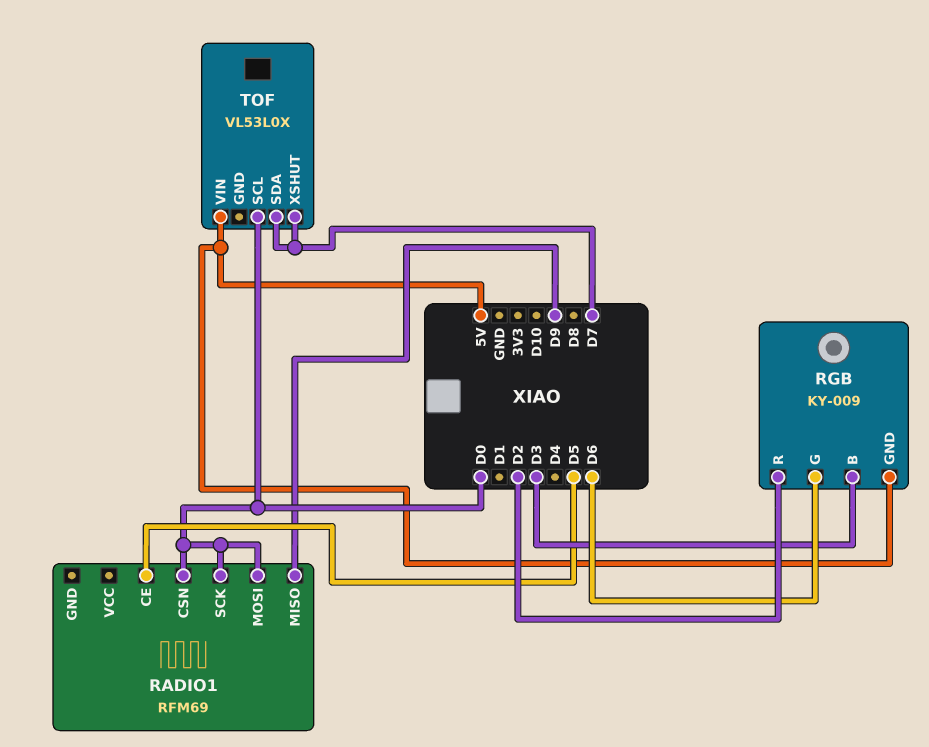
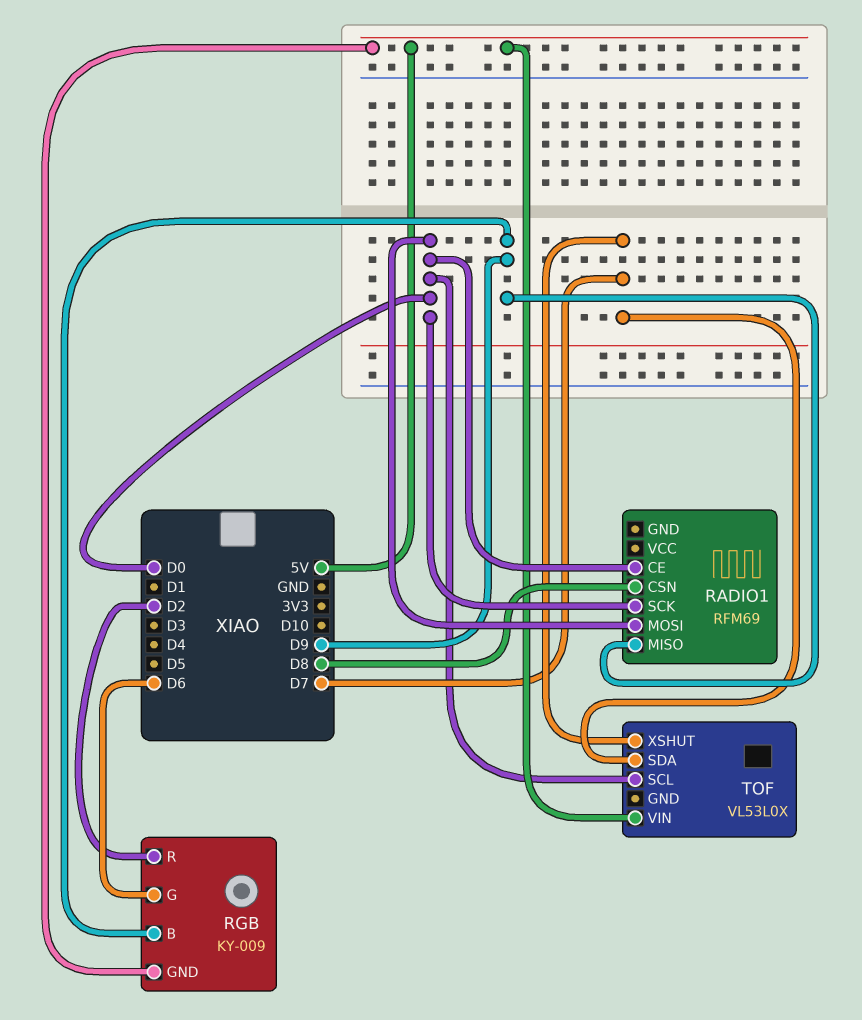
RADIO1 pin CE: D5 -> D0
RADIO1 pin CSN: D0 -> D8
RGB pin B: D3 -> D9

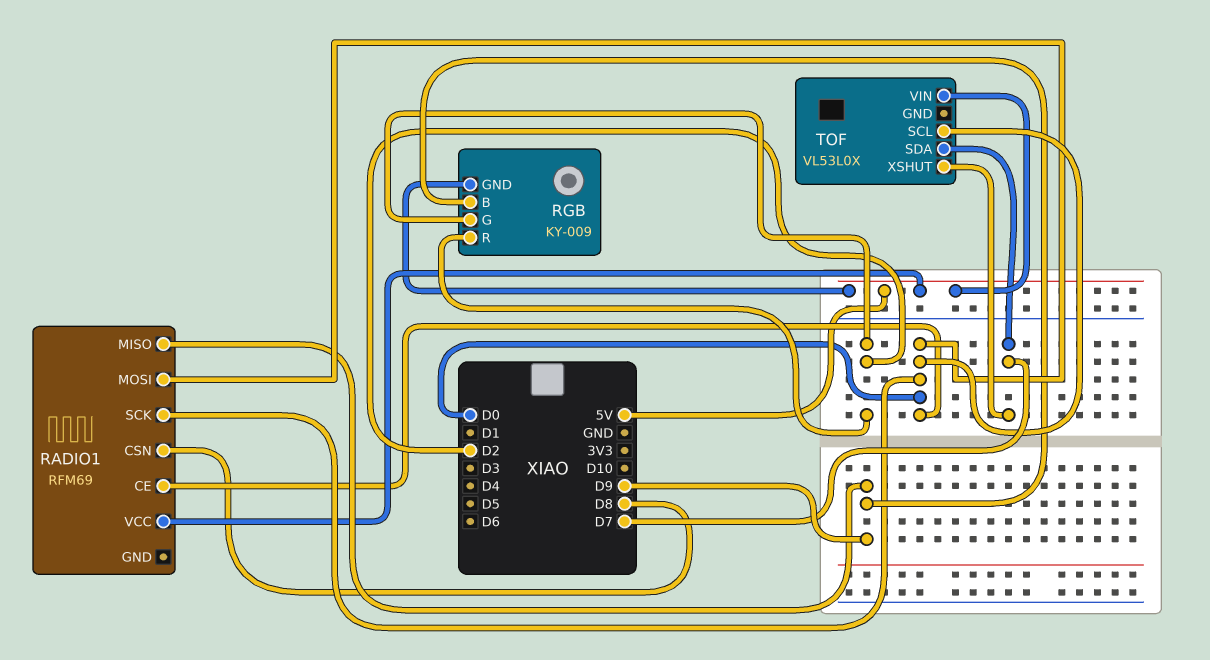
RADIO1 pin VCC: none -> 5V
RGB pin G: D6 -> D2

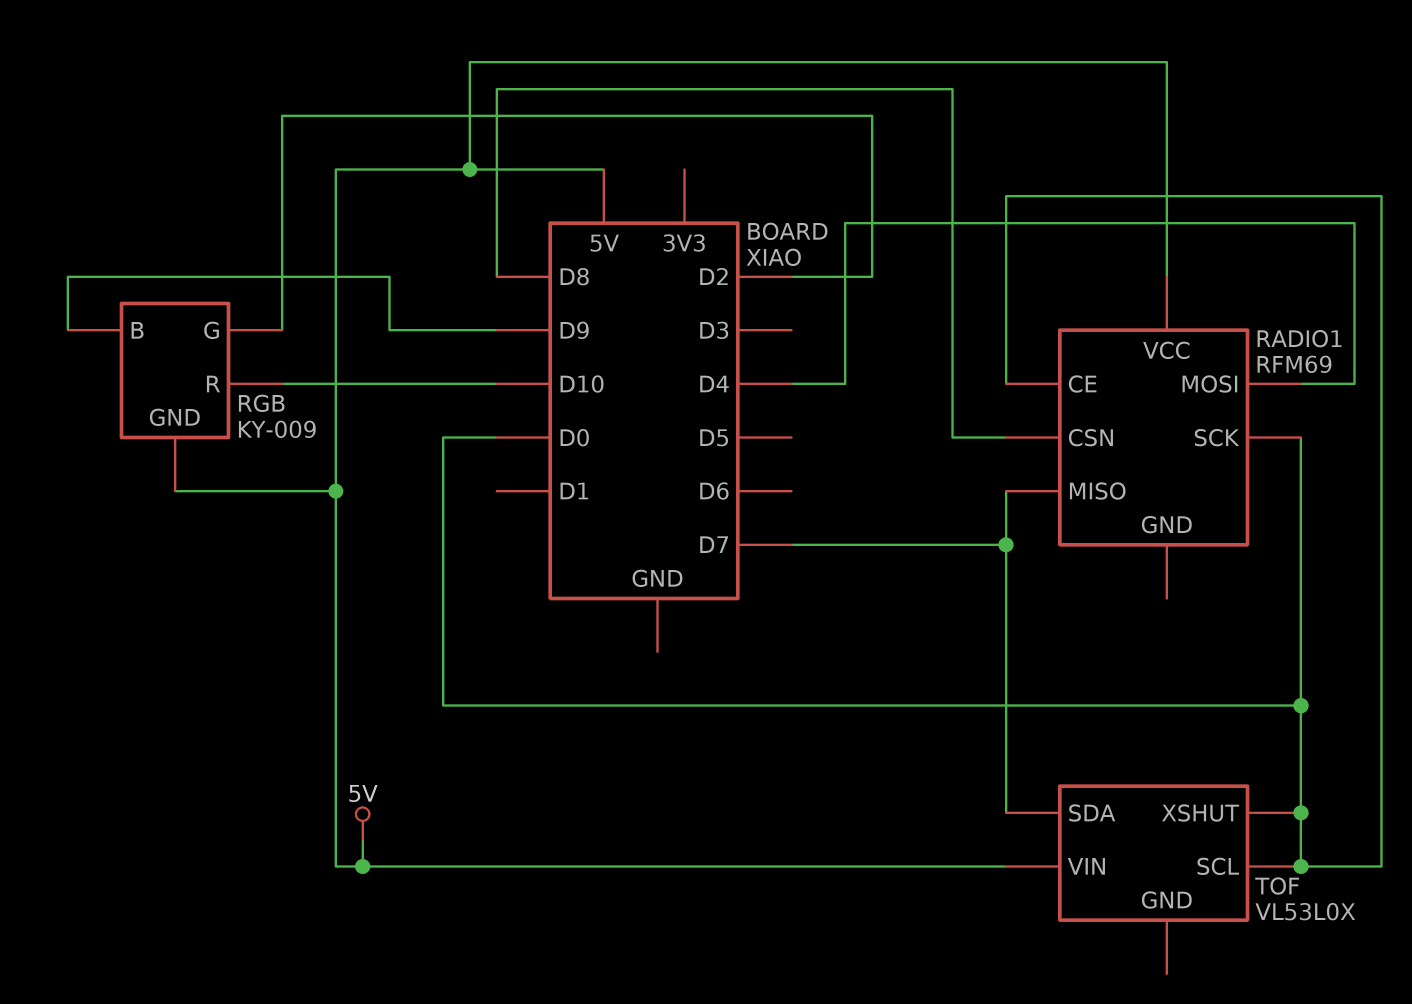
RADIO1 pin MISO: D9 -> D7
RADIO1 pin MOSI: D0 -> D4
RGB pin R: D2 -> D10
TOF pin XSHUT: D7 -> D0

